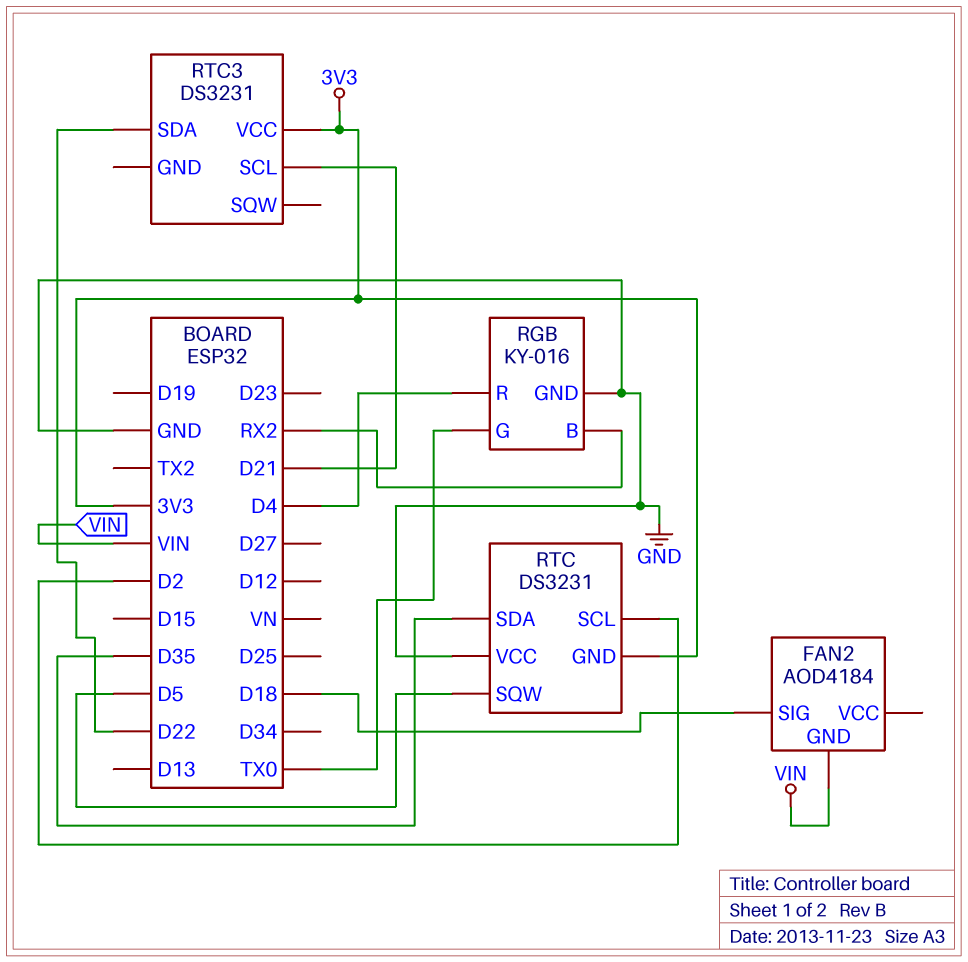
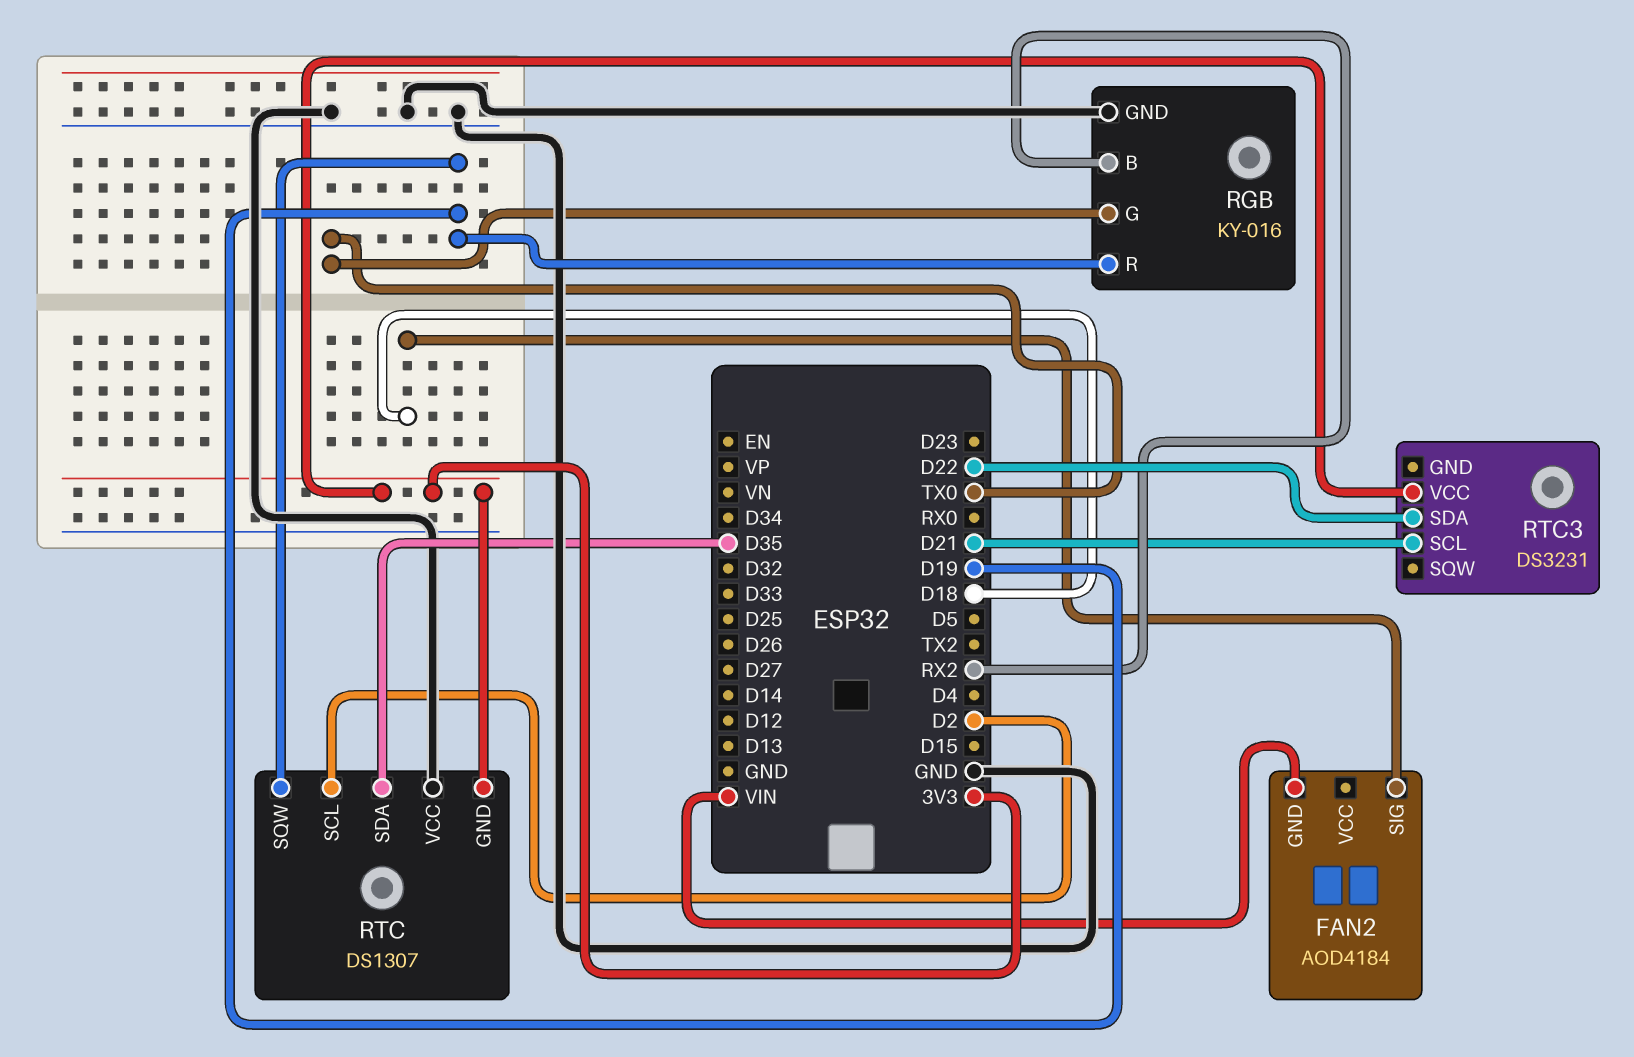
RGB pin R: D4 -> D19
RTC: DS3231 -> DS1307
RTC pin SQW: D5 -> D19

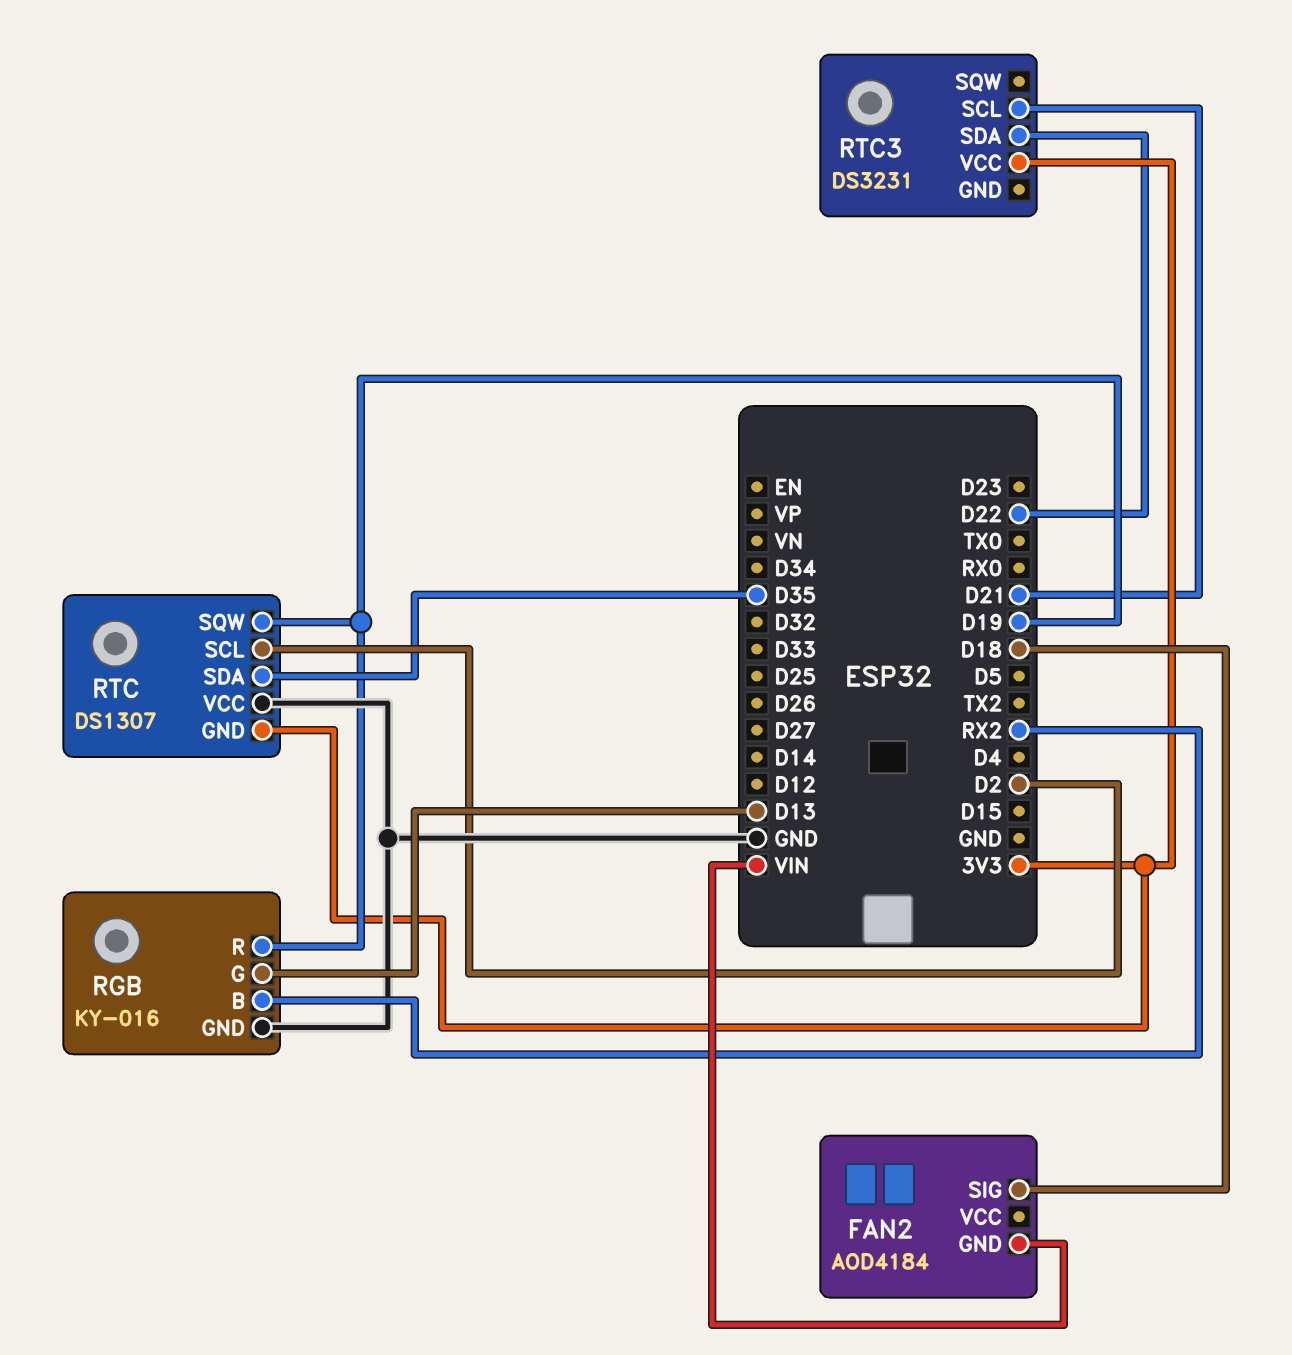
RGB pin G: TX0 -> D13

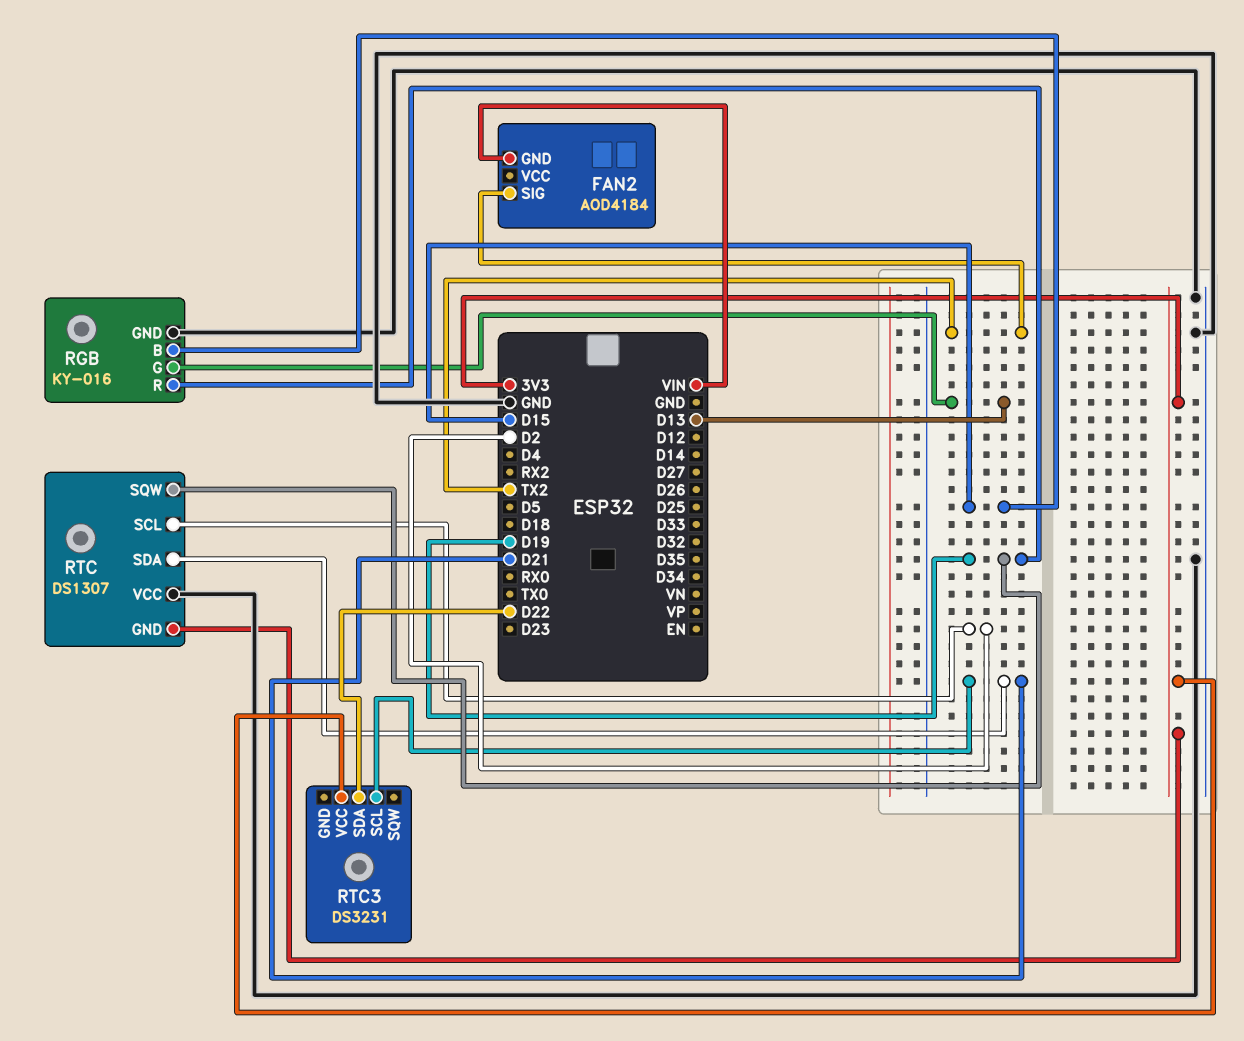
FAN2 pin SIG: D18 -> TX2
RGB pin B: RX2 -> D15
RTC pin SDA: D35 -> D21

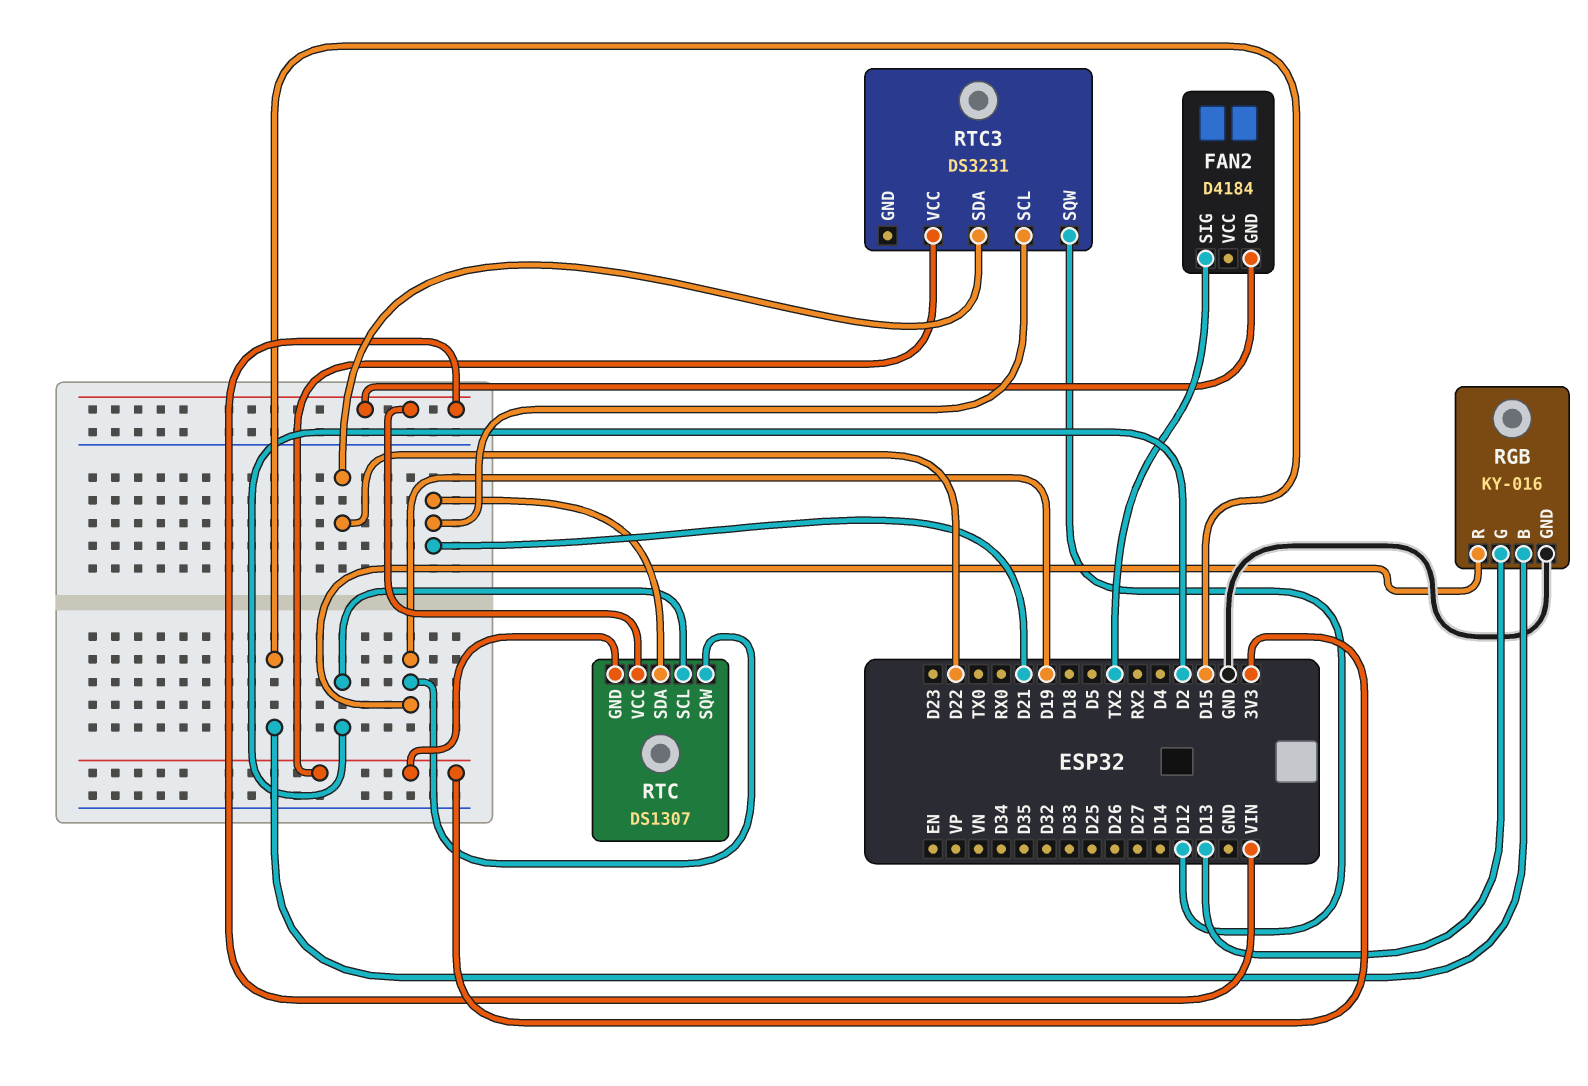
FAN2: AOD4184 -> D4184
RTC pin VCC: GND -> VIN
RTC3 pin SQW: none -> D12

